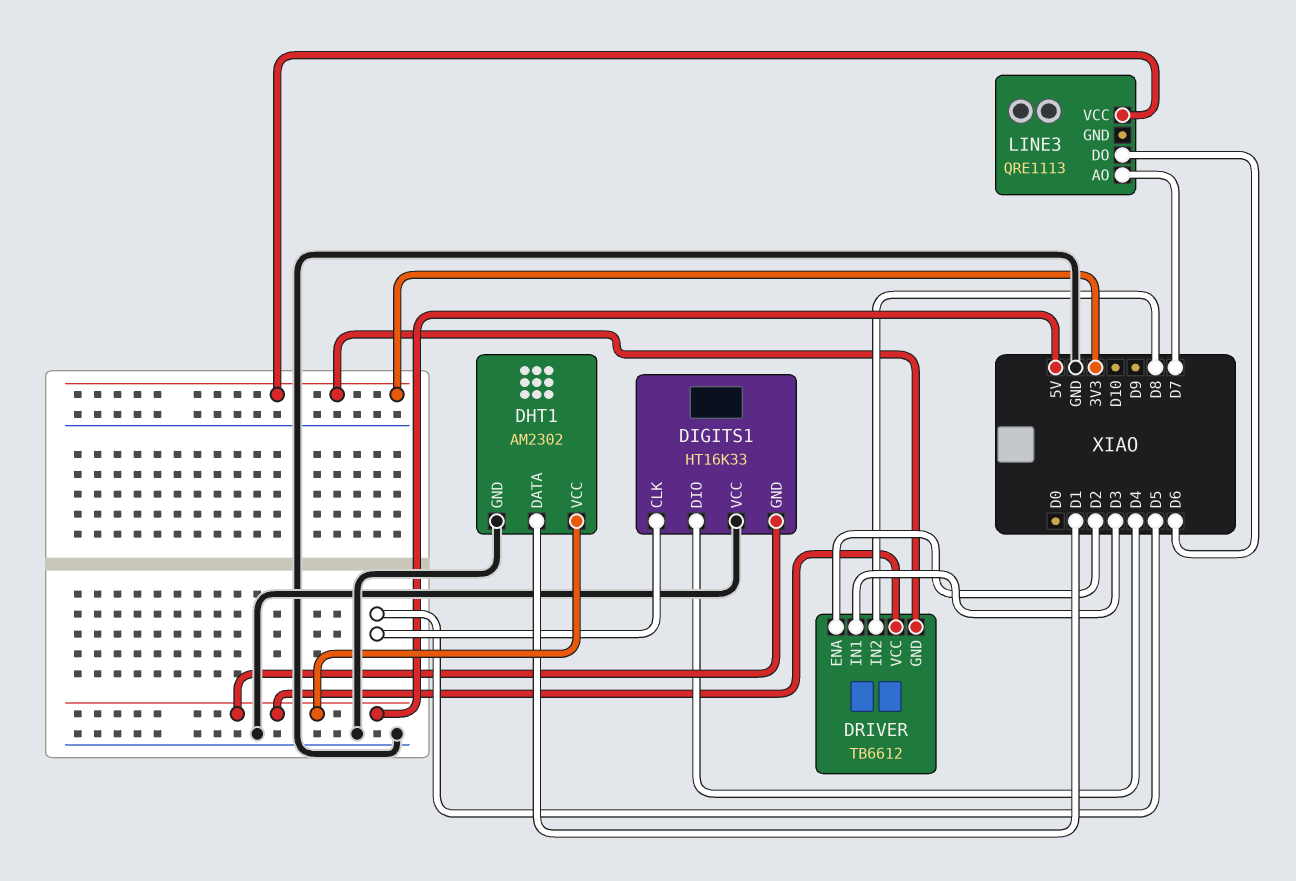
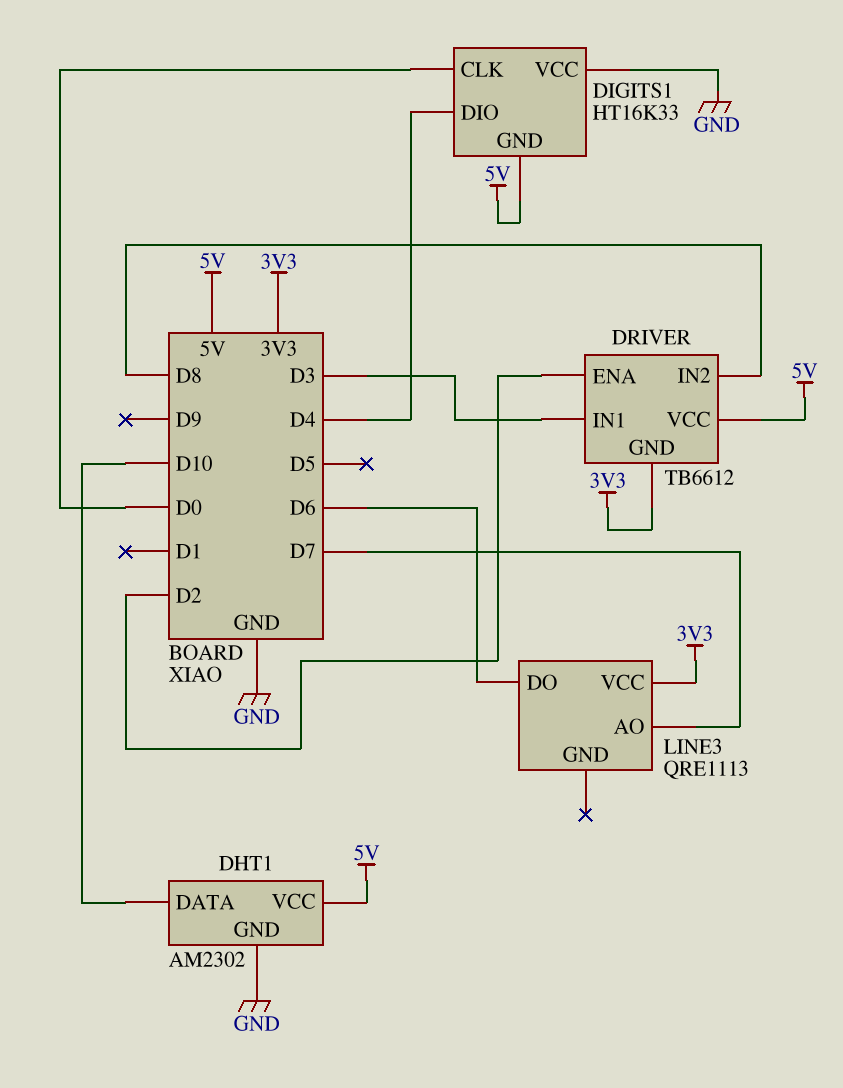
DHT1 pin DATA: D1 -> D10
DIGITS1 pin CLK: D5 -> D0

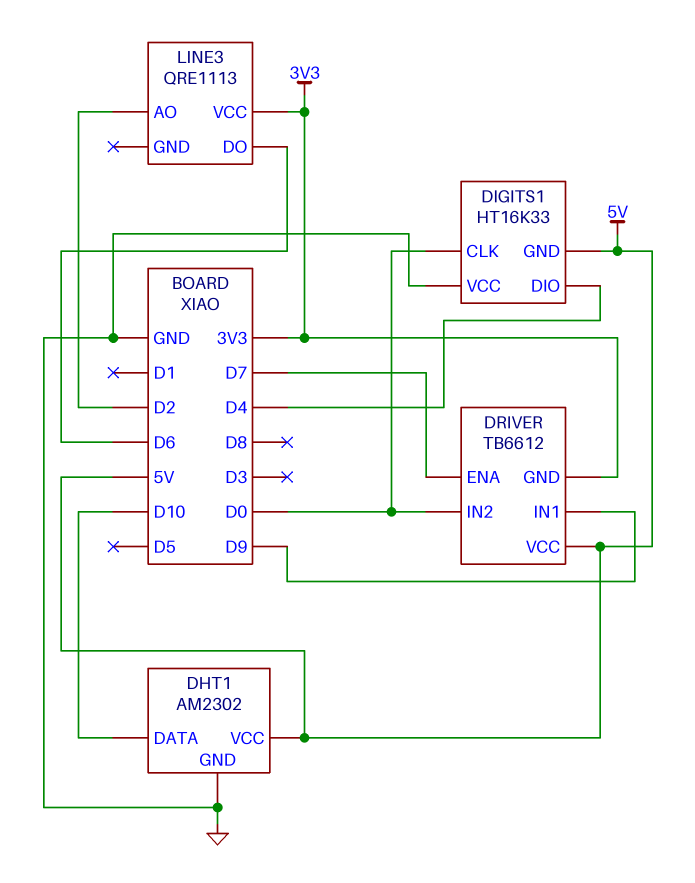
DRIVER pin ENA: D2 -> D7
DRIVER pin IN1: D3 -> D9
DRIVER pin IN2: D8 -> D0
LINE3 pin AO: D7 -> D2

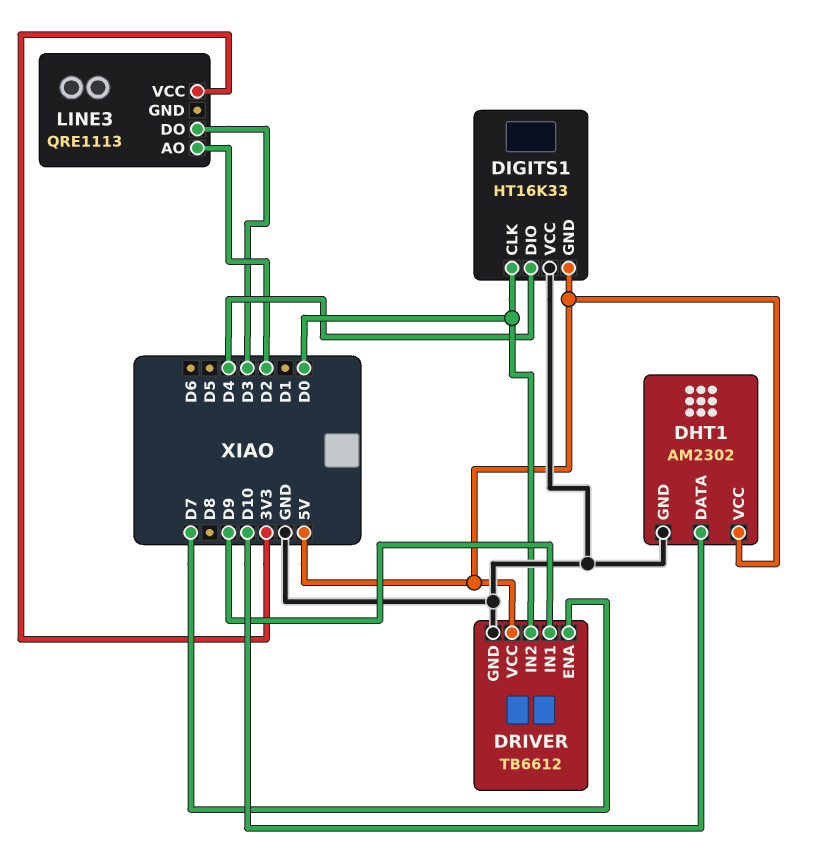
DRIVER pin GND: 3V3 -> GND
LINE3 pin DO: D6 -> D3

